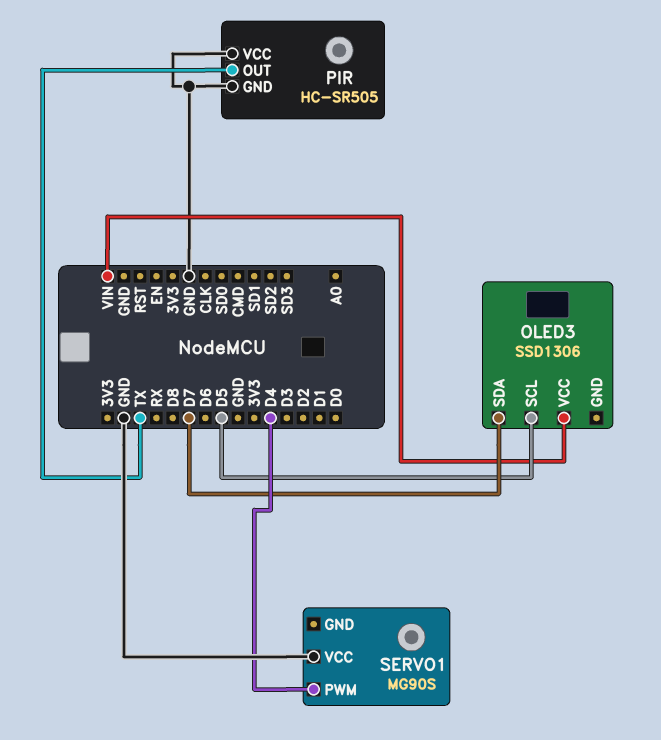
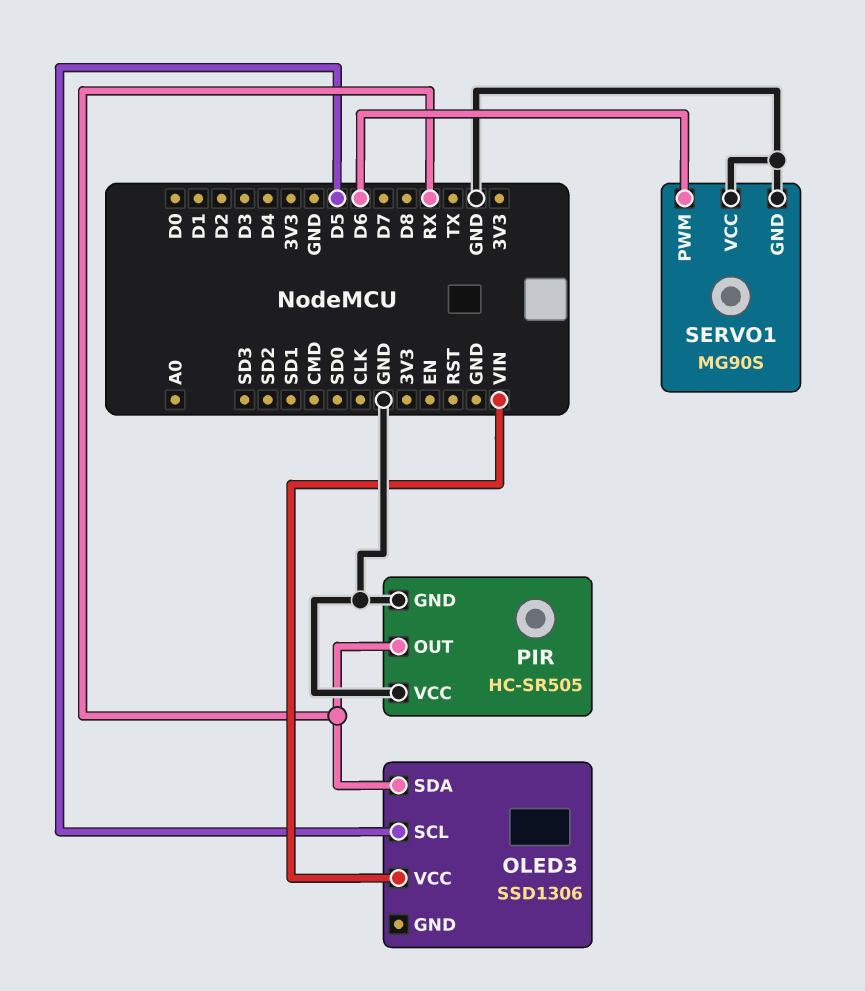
OLED3 pin SDA: D7 -> RX
PIR pin OUT: TX -> RX
SERVO1 pin GND: none -> GND
SERVO1 pin PWM: D4 -> D6

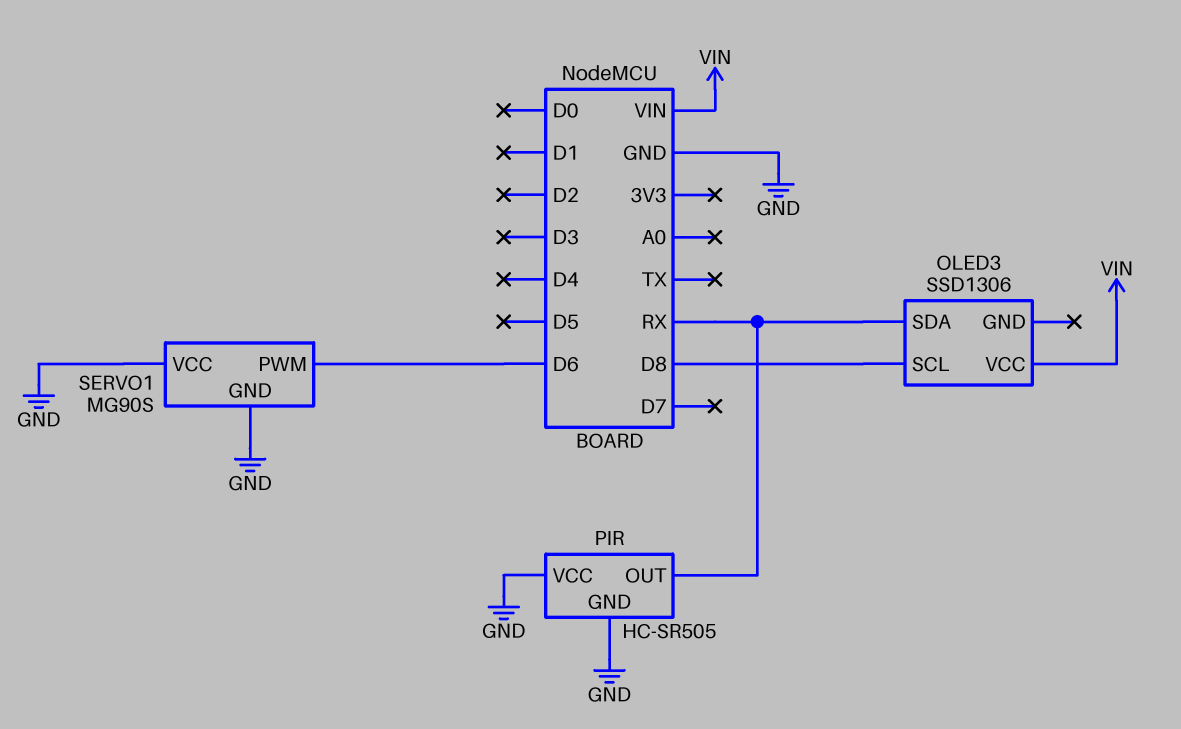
OLED3 pin SCL: D5 -> D8

